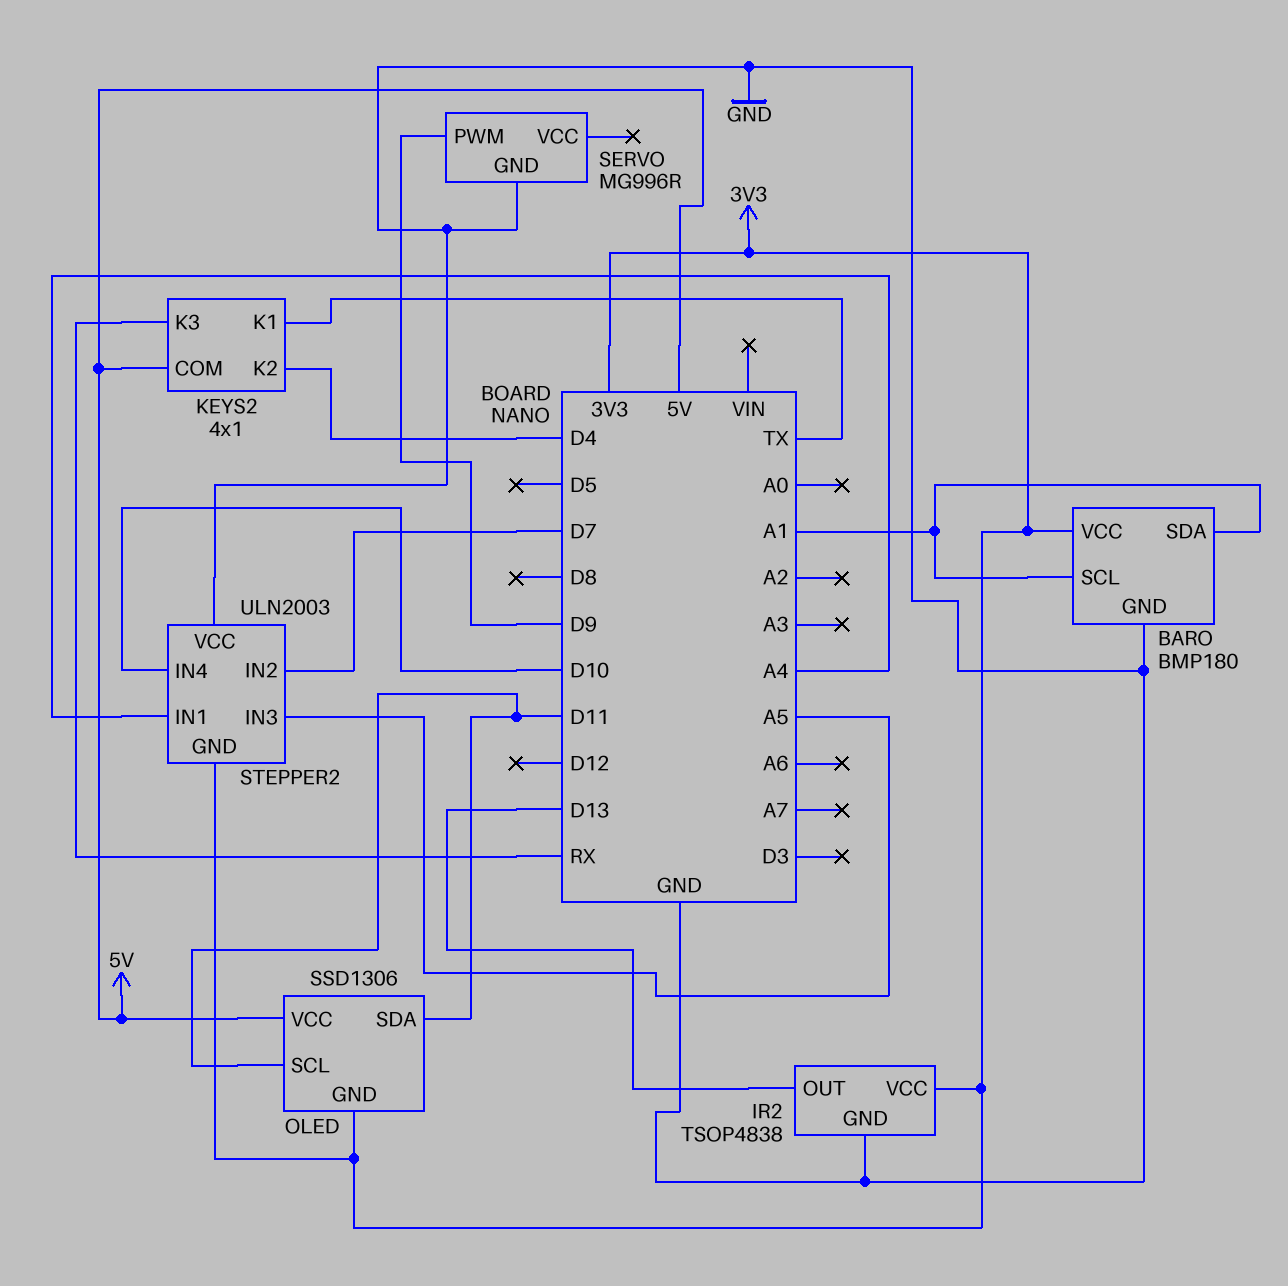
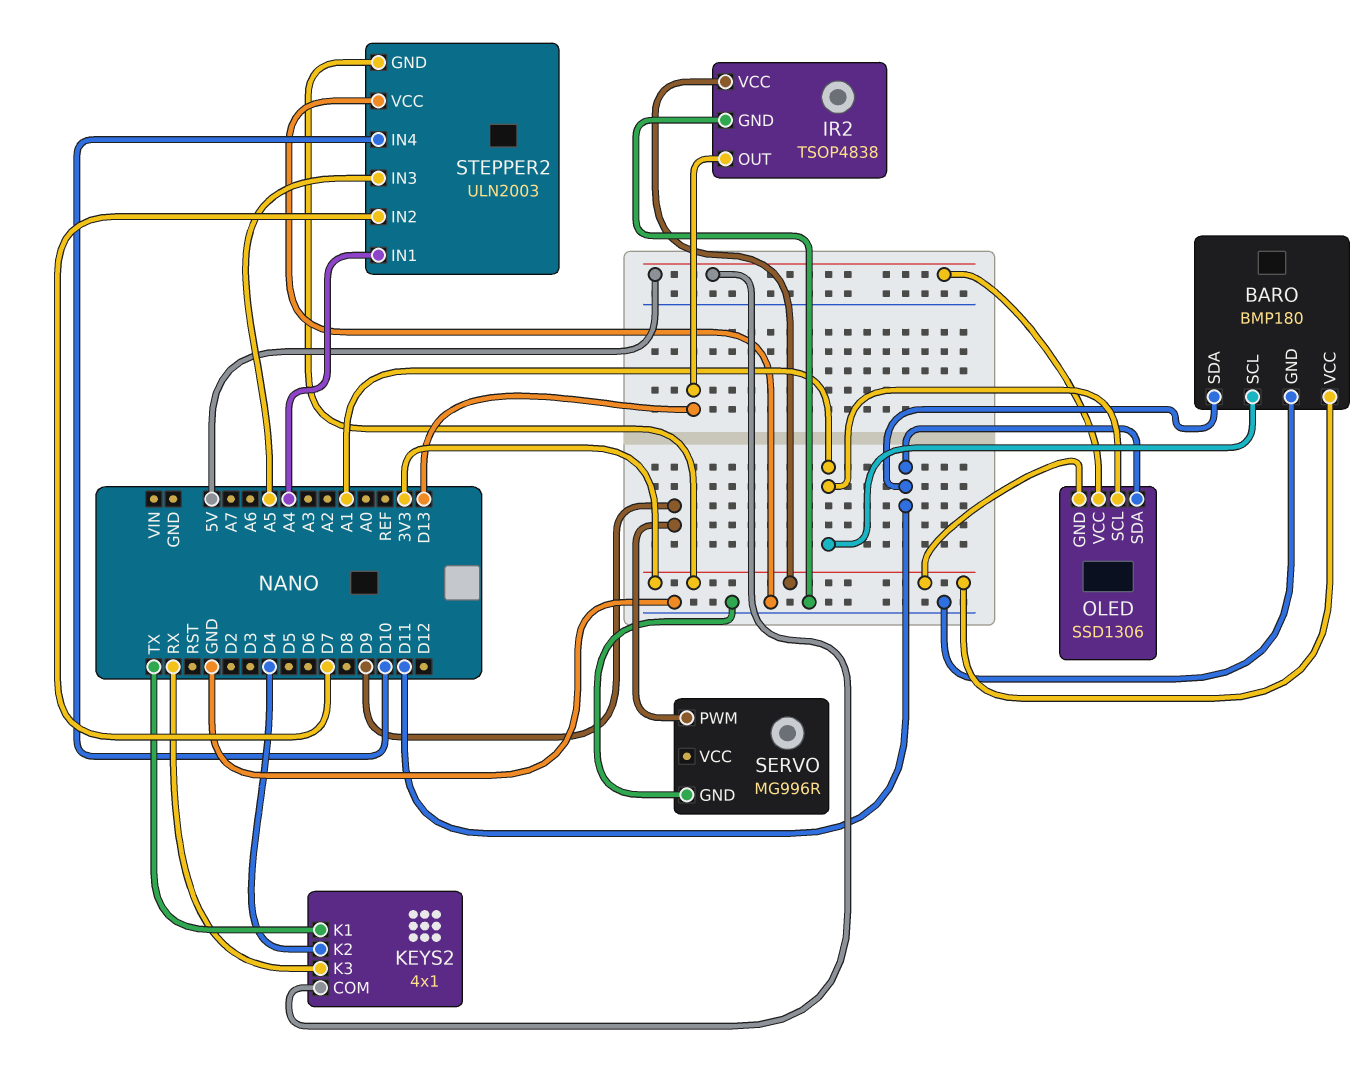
BARO pin SDA: A1 -> D11
OLED pin SCL: D11 -> A1

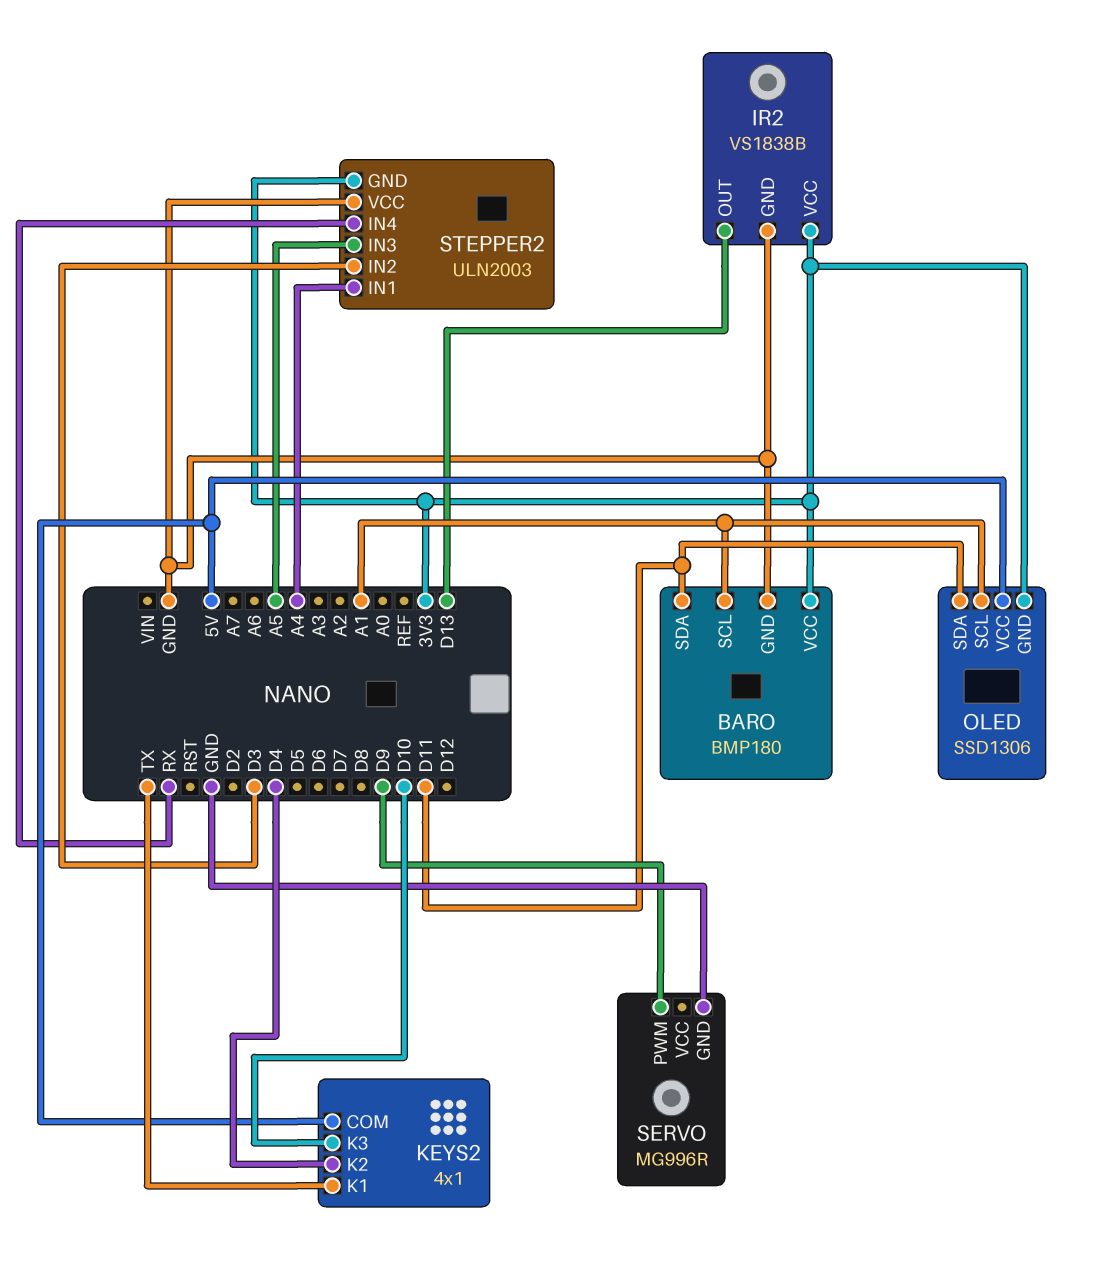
IR2: TSOP4838 -> VS1838B
KEYS2 pin K3: RX -> D10
STEPPER2 pin IN2: D7 -> D3
STEPPER2 pin IN4: D10 -> RX

